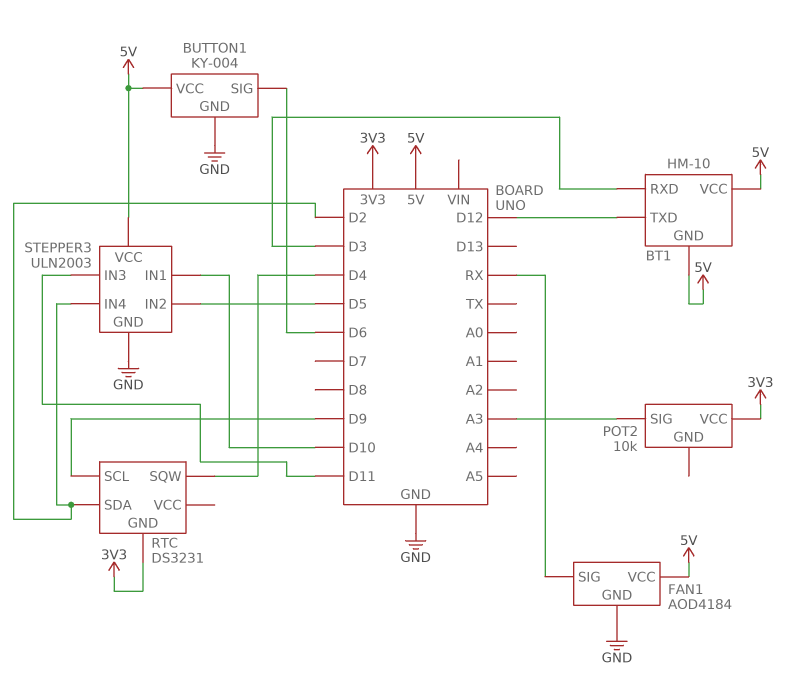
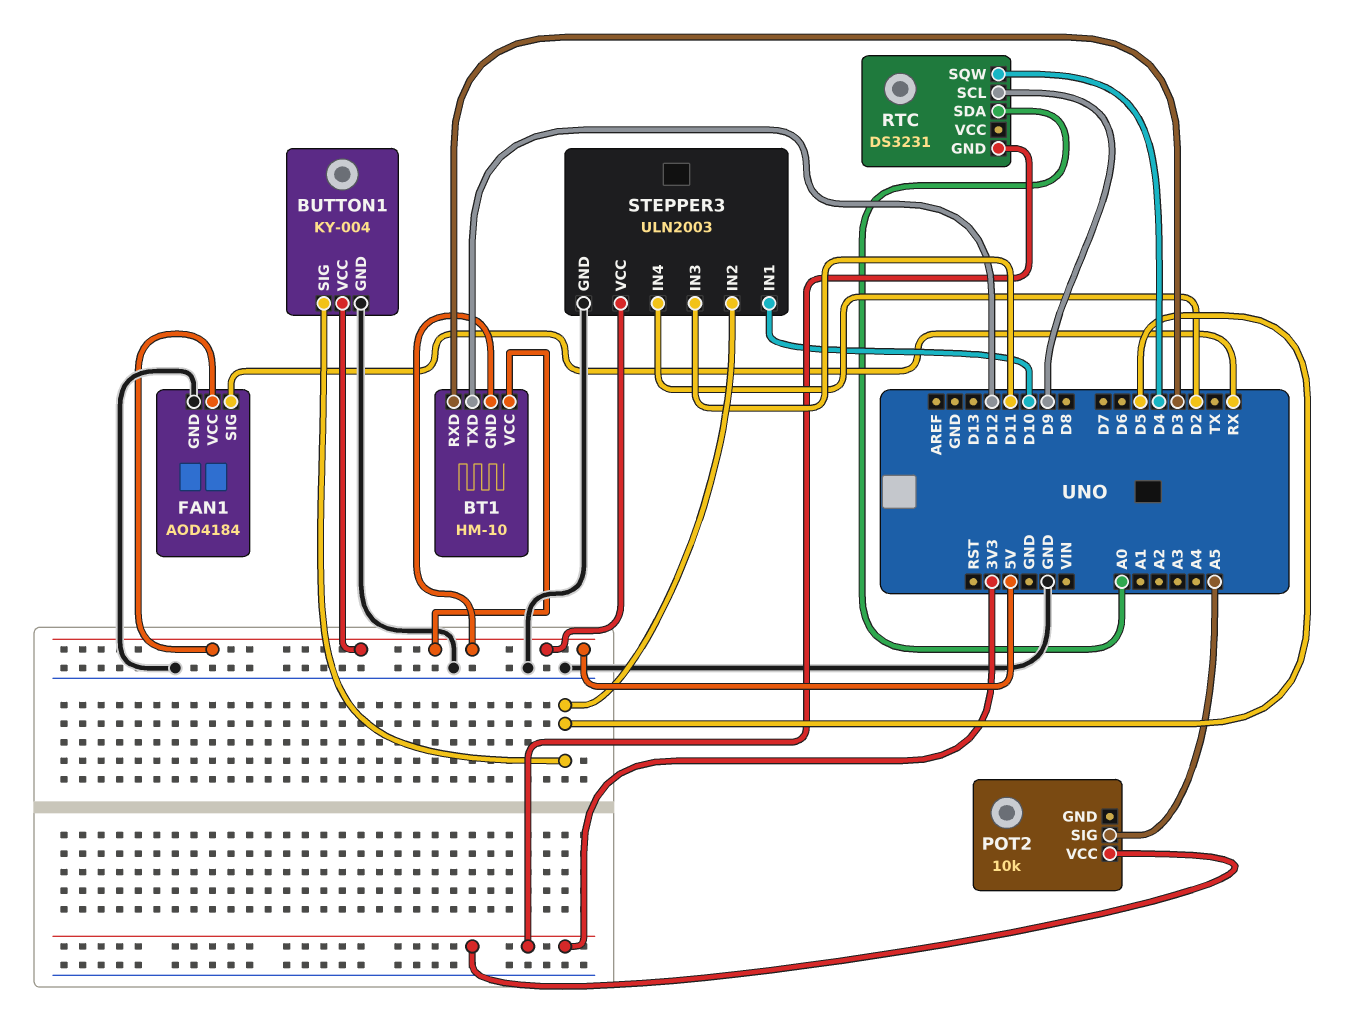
BUTTON1 pin SIG: D6 -> D5
POT2 pin SIG: A3 -> A5
RTC pin SDA: D2 -> A0

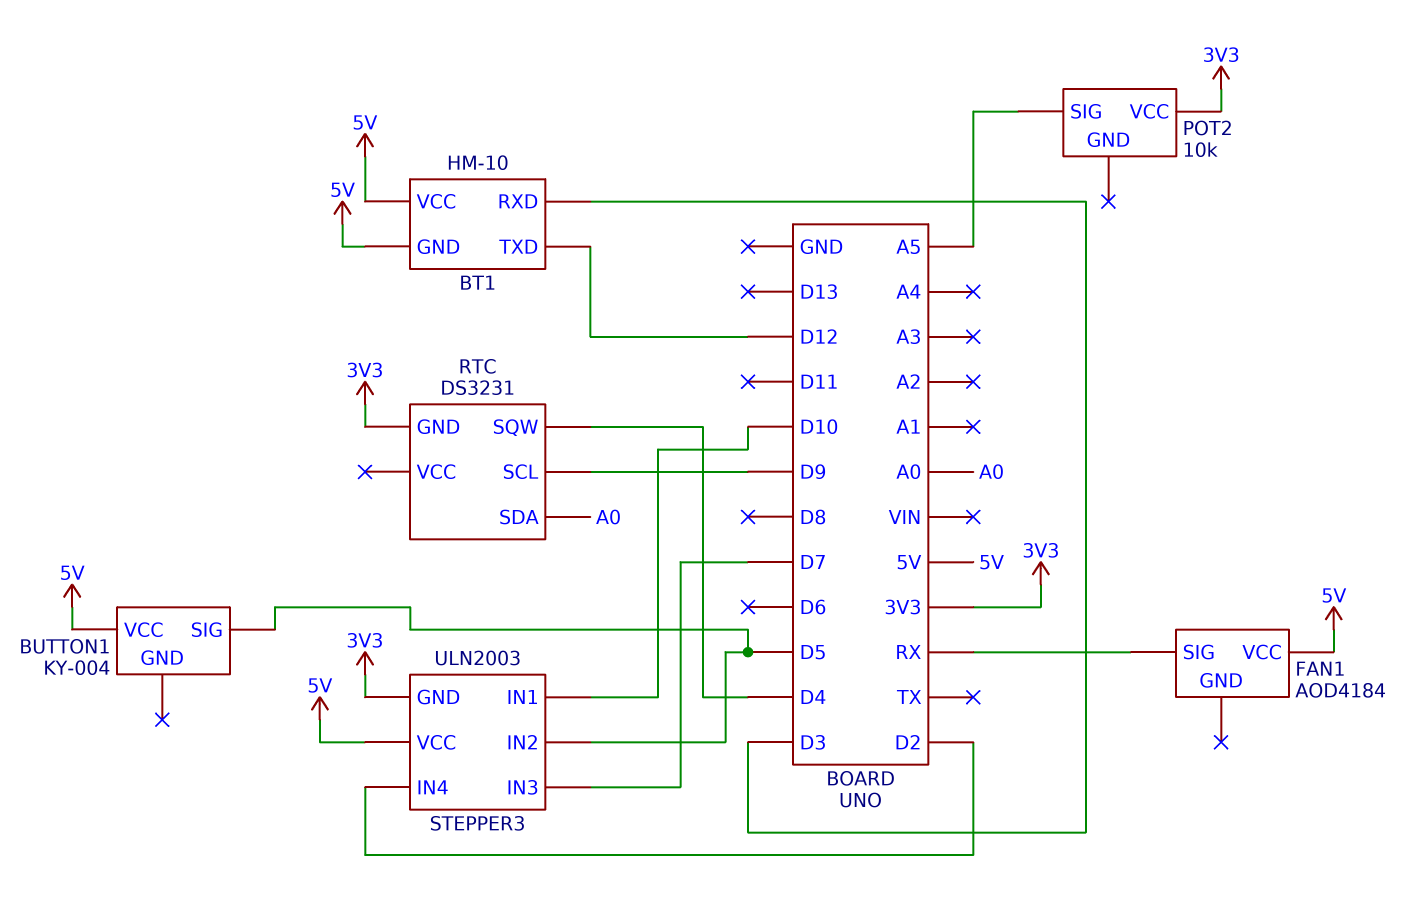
BUTTON1 pin GND: GND -> none
FAN1 pin GND: GND -> none
STEPPER3 pin GND: GND -> 3V3
STEPPER3 pin IN3: D11 -> D7

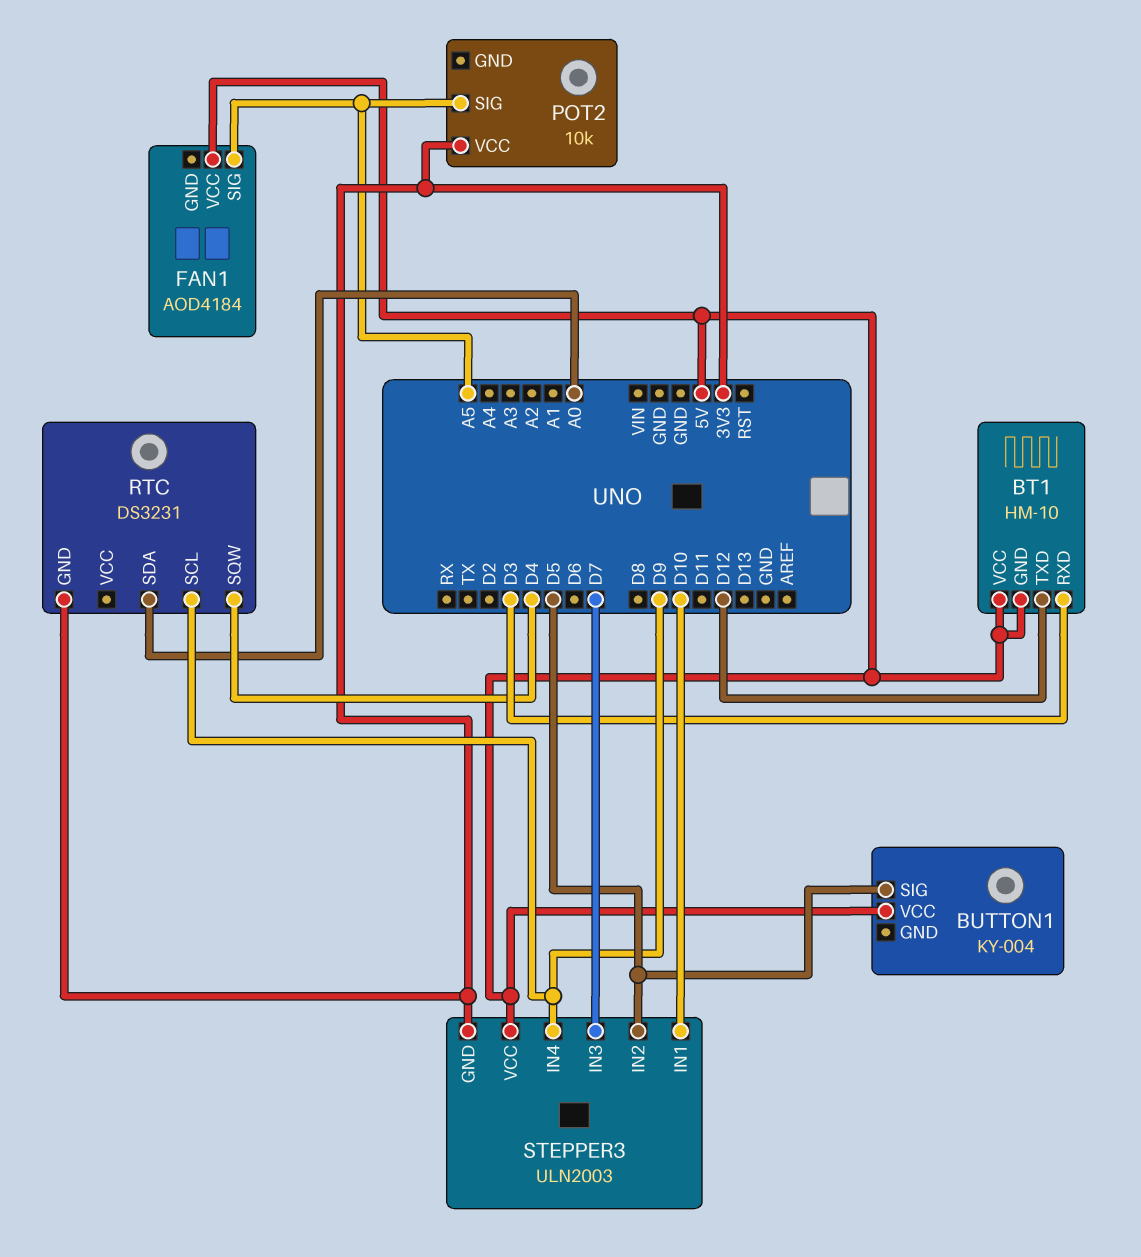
FAN1 pin SIG: RX -> A5
STEPPER3 pin IN4: D2 -> D9

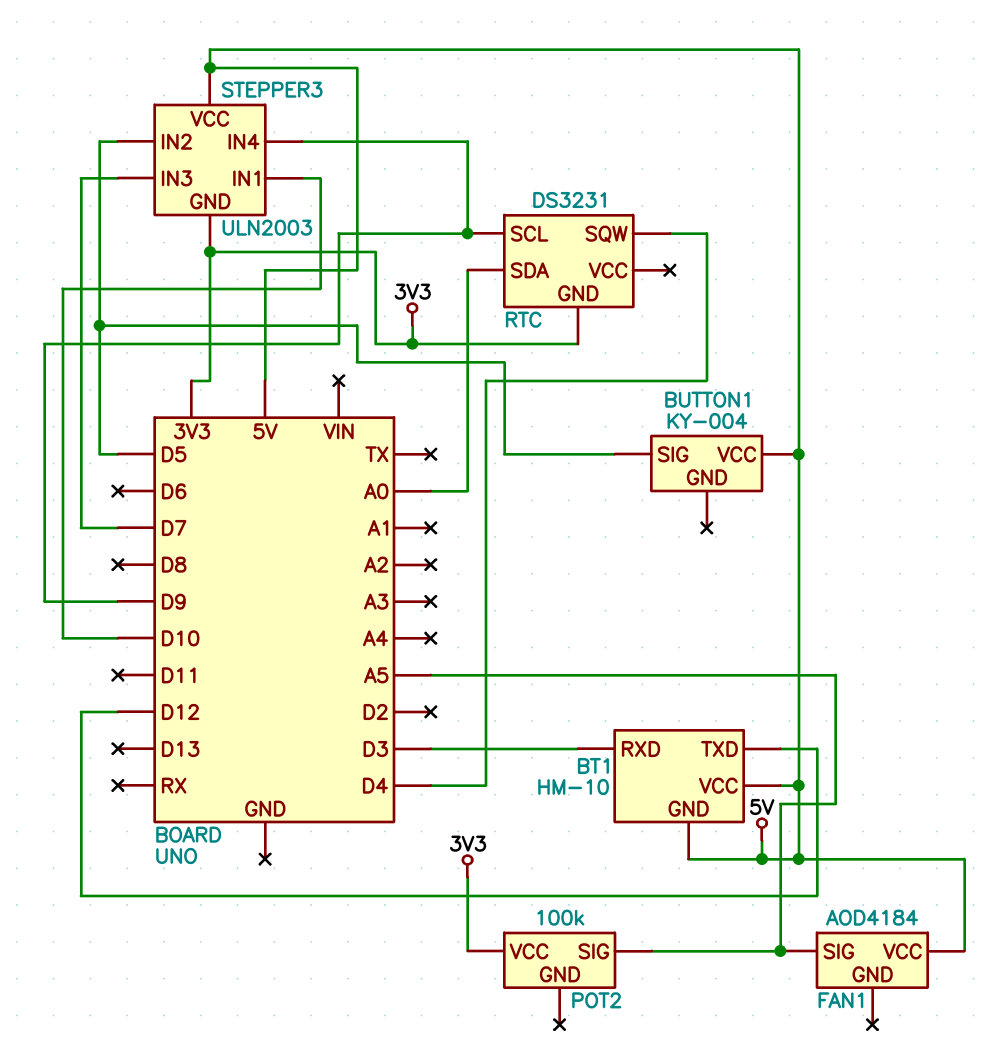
POT2: 10k -> 100k

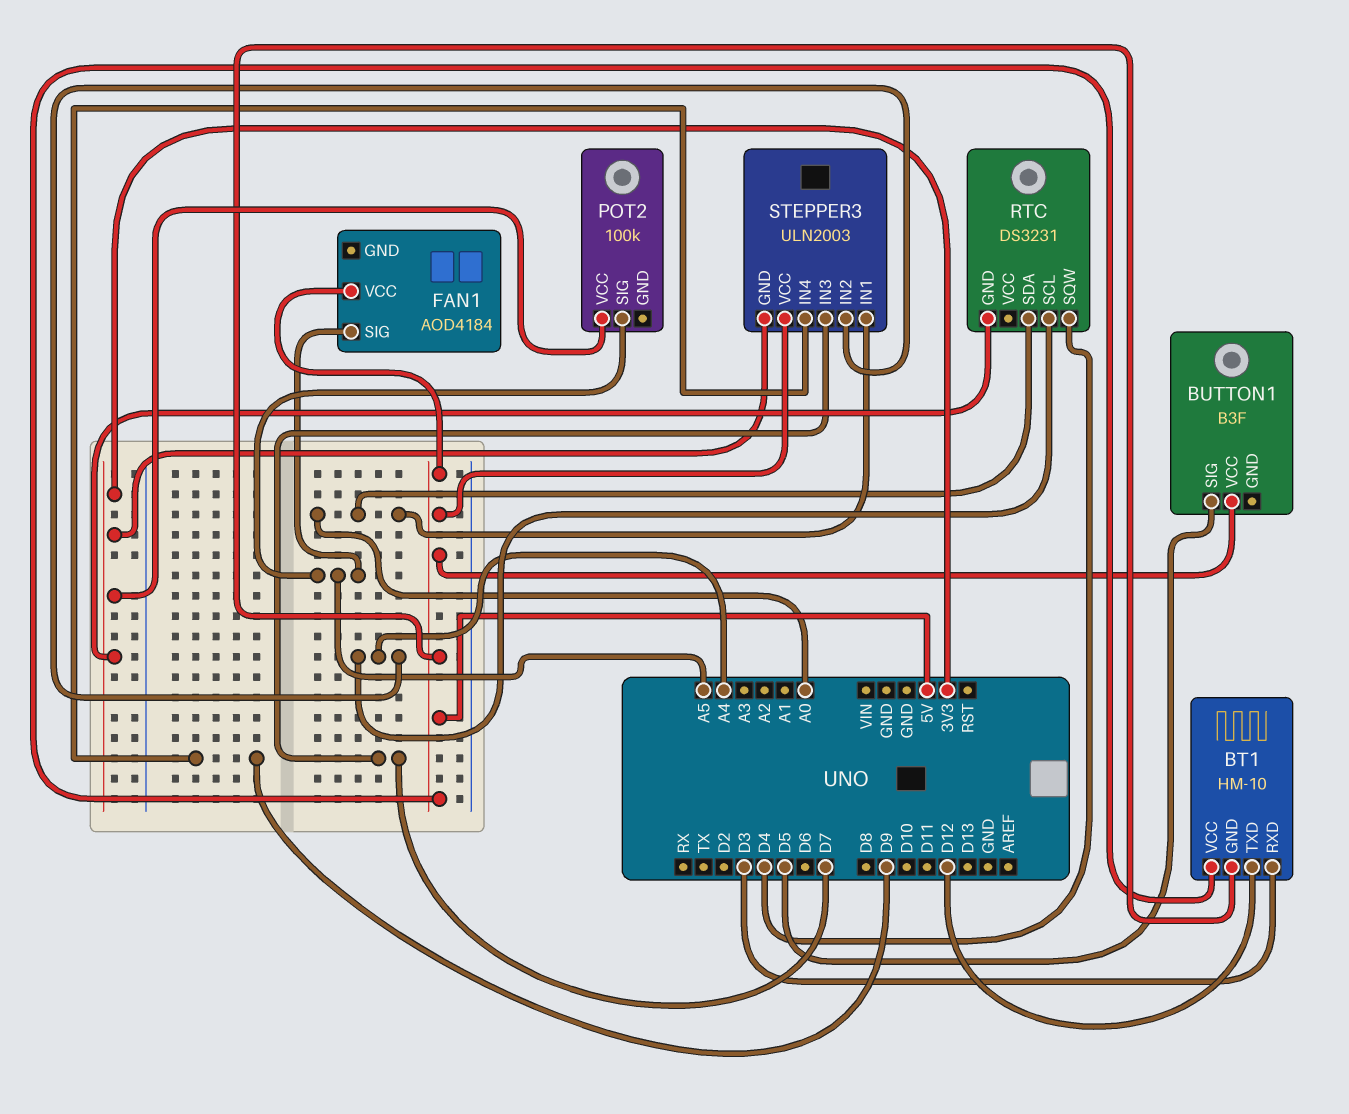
BUTTON1: KY-004 -> B3F
RTC pin SCL: D9 -> A4
STEPPER3 pin IN1: D10 -> A0
STEPPER3 pin IN2: D5 -> A4

